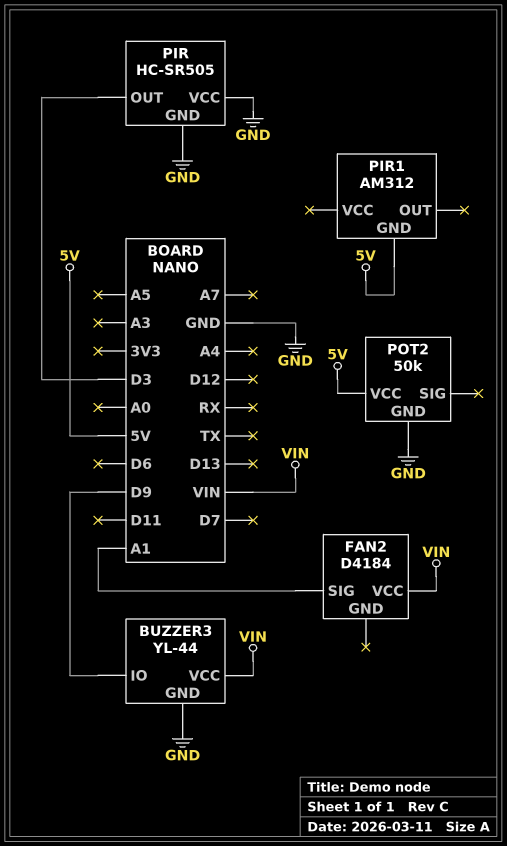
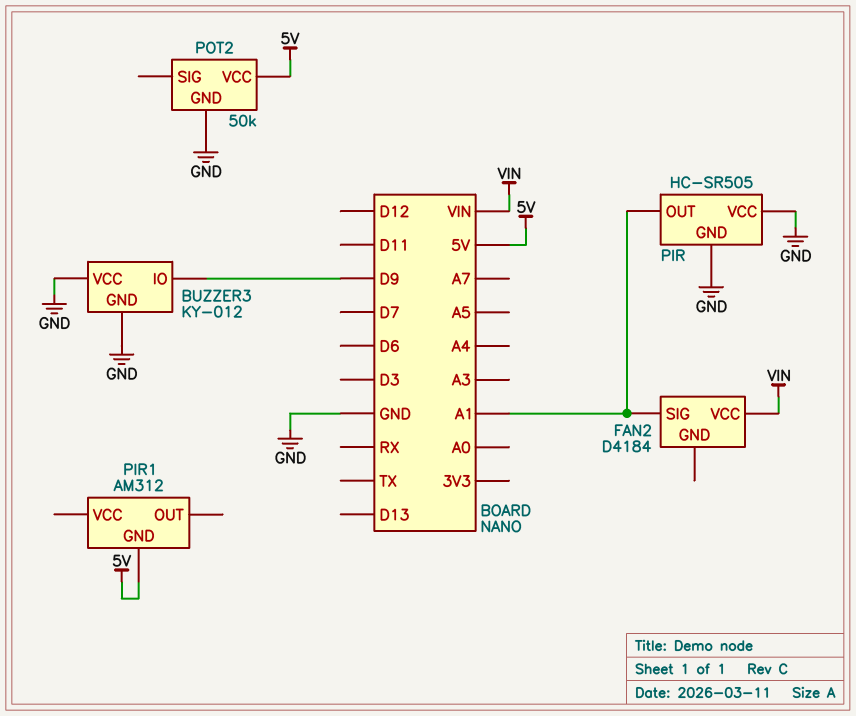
BUZZER3: YL-44 -> KY-012
BUZZER3 pin VCC: VIN -> GND
PIR pin OUT: D3 -> A1

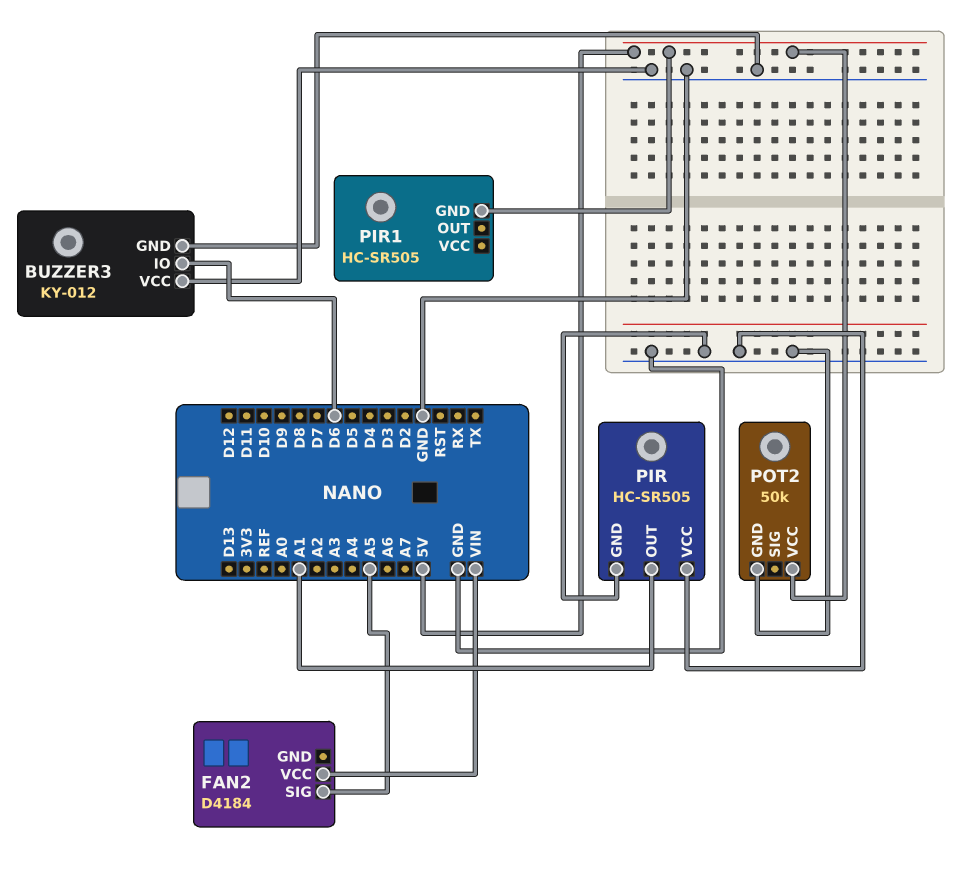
BUZZER3 pin IO: D9 -> D6
FAN2 pin SIG: A1 -> A5
PIR1: AM312 -> HC-SR505

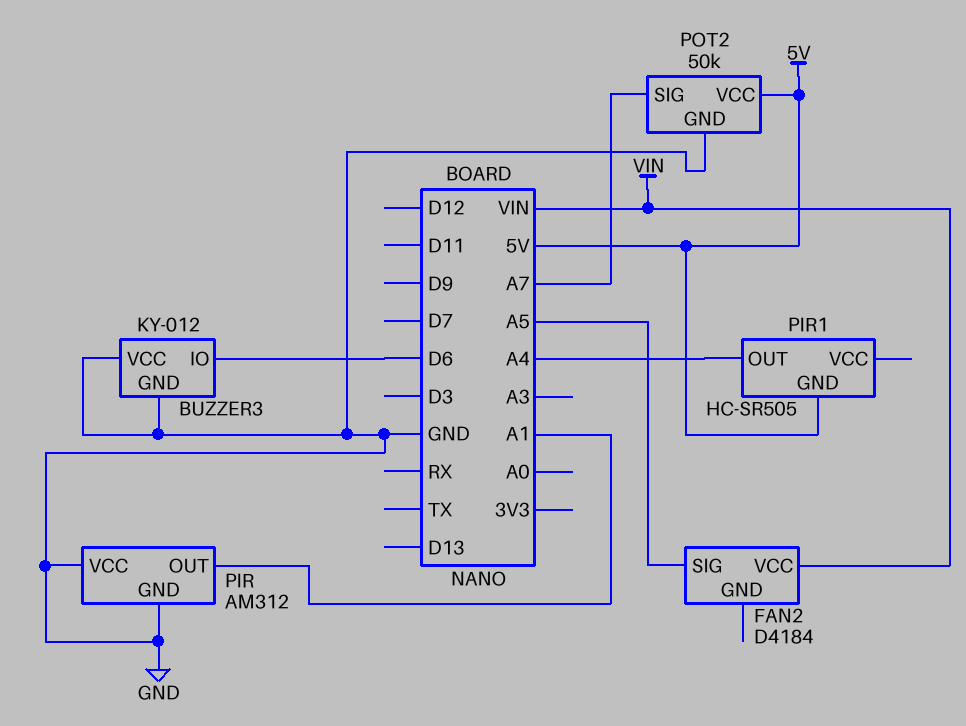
PIR: HC-SR505 -> AM312
PIR1 pin OUT: none -> A4
POT2 pin SIG: none -> A7

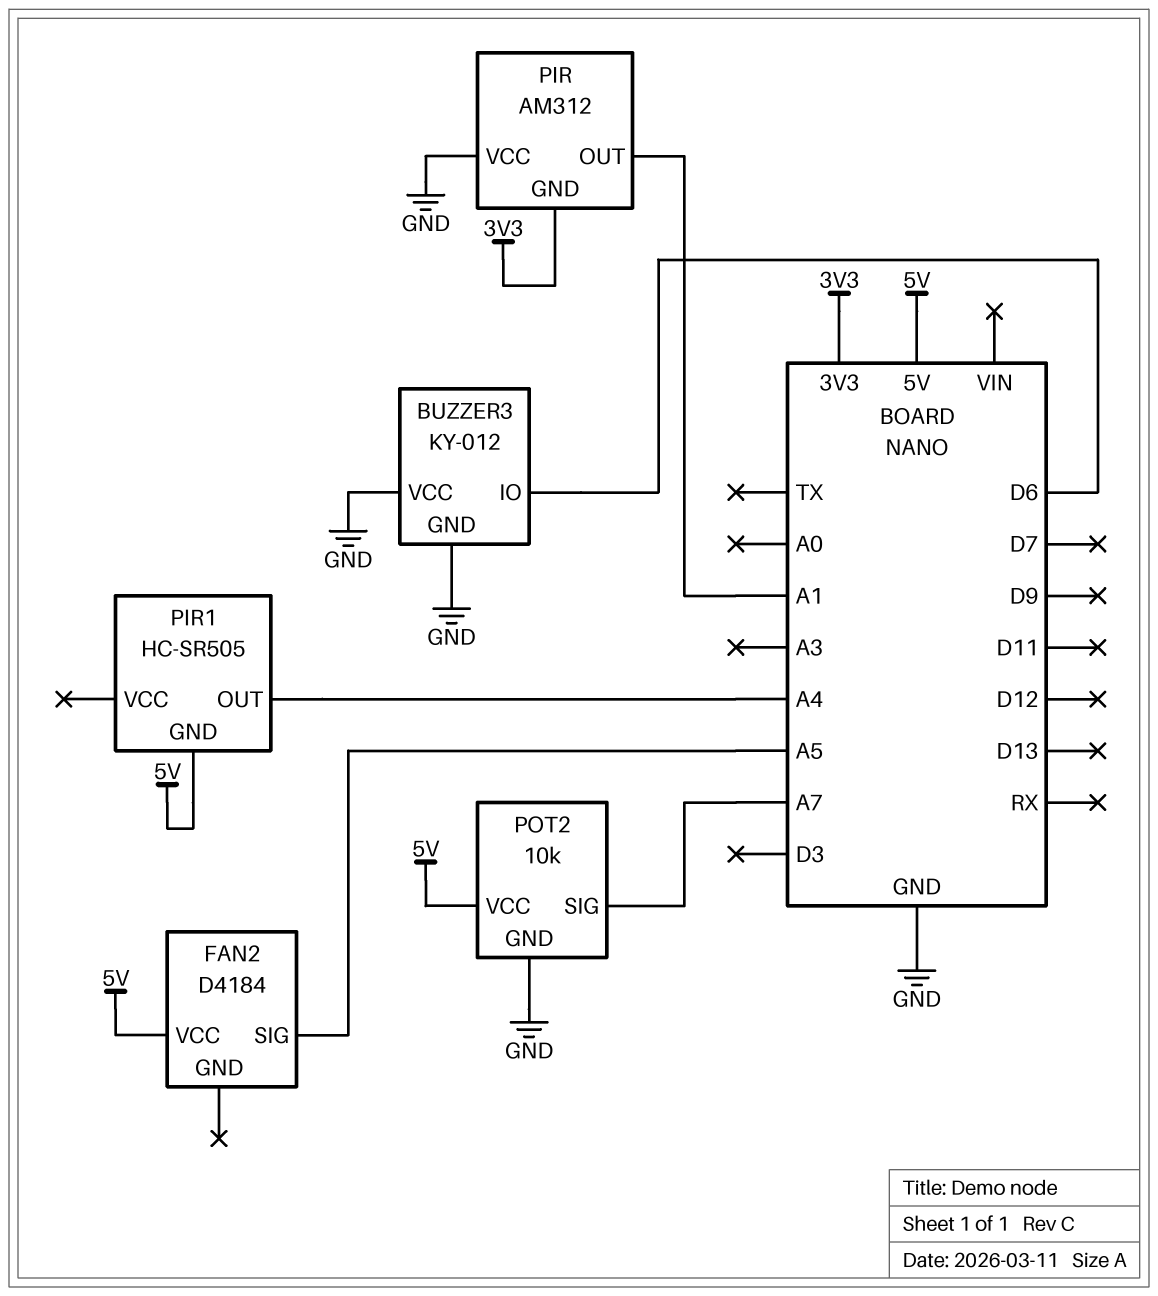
FAN2 pin VCC: VIN -> 5V
PIR pin GND: GND -> 3V3
POT2: 50k -> 10k

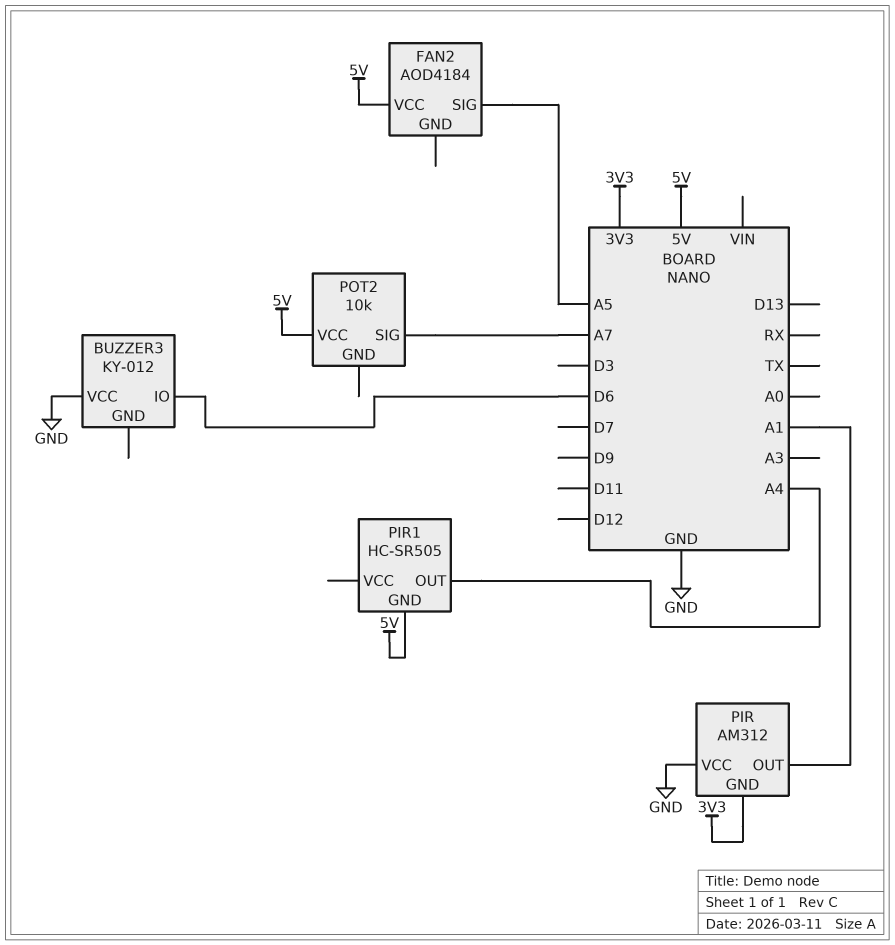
BUZZER3 pin GND: GND -> none
FAN2: D4184 -> AOD4184
POT2 pin GND: GND -> none

